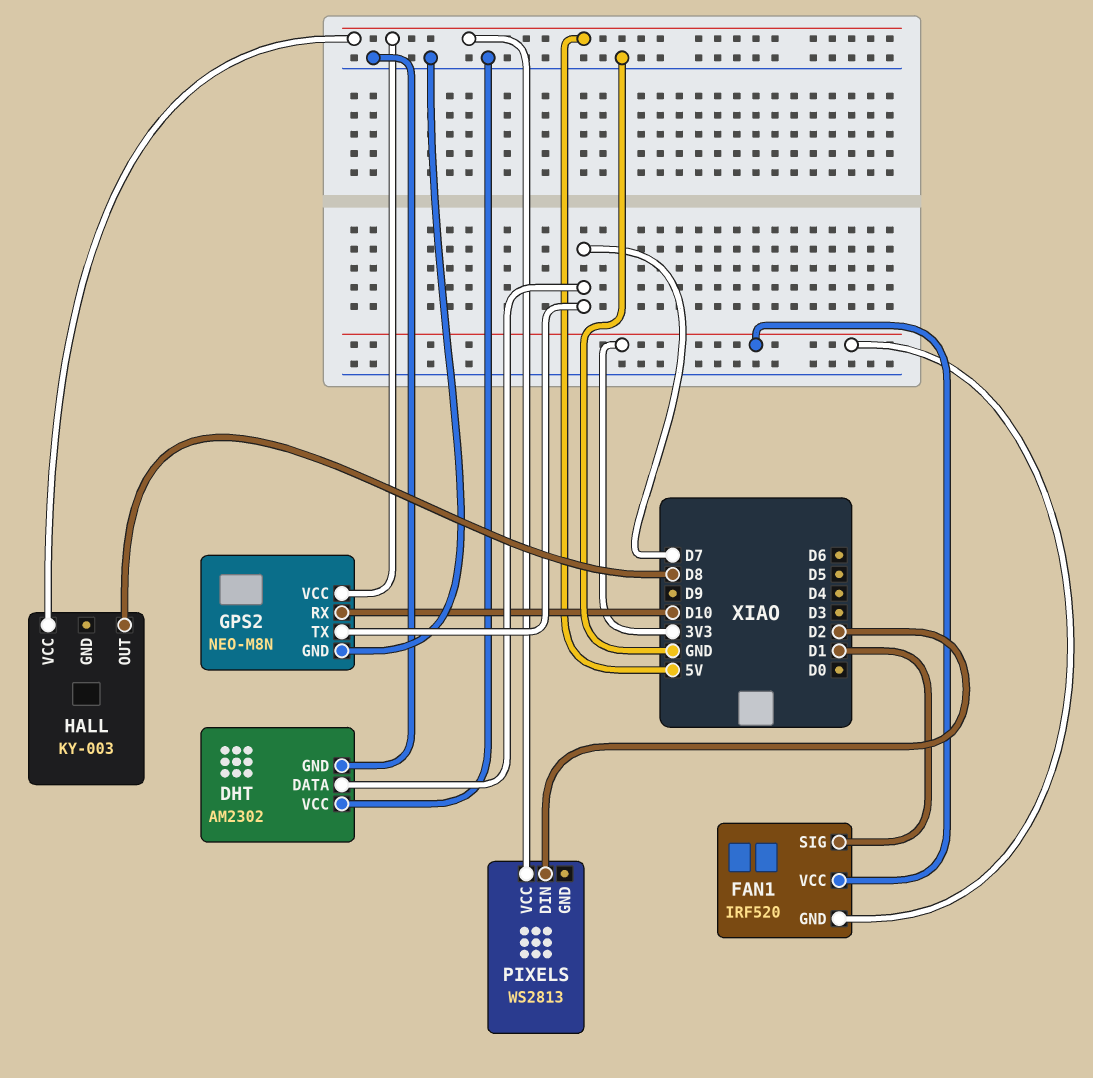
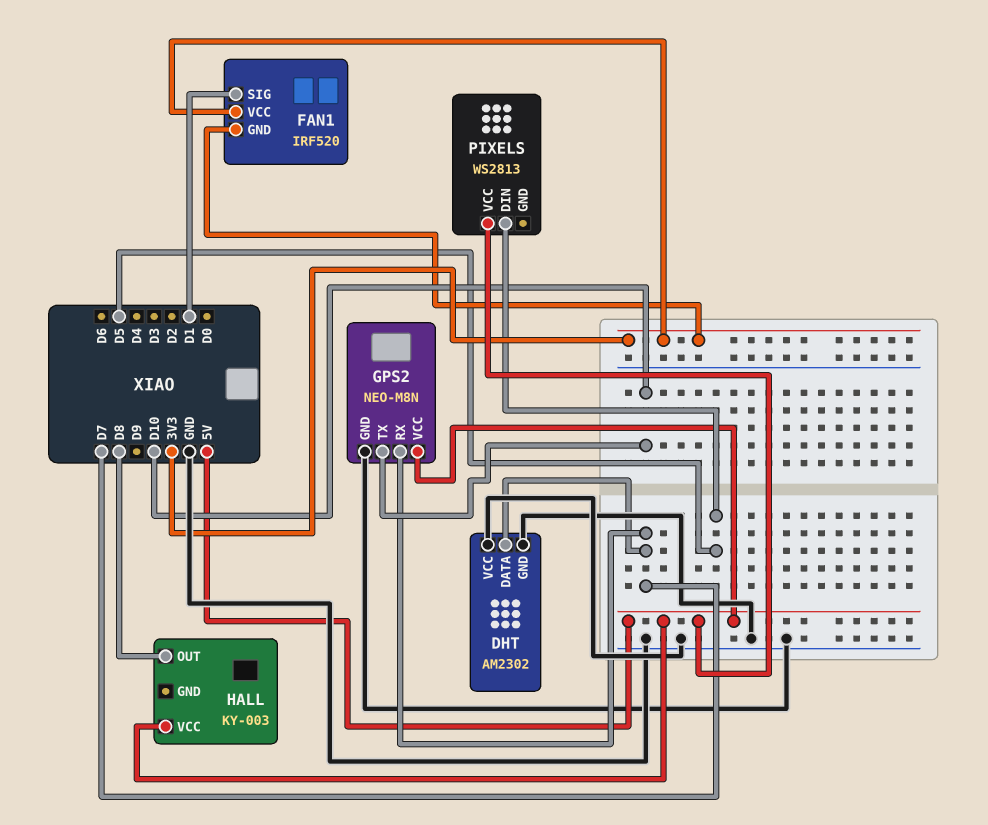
GPS2 pin RX: D10 -> D7
GPS2 pin TX: D7 -> D10
PIXELS pin DIN: D2 -> D5

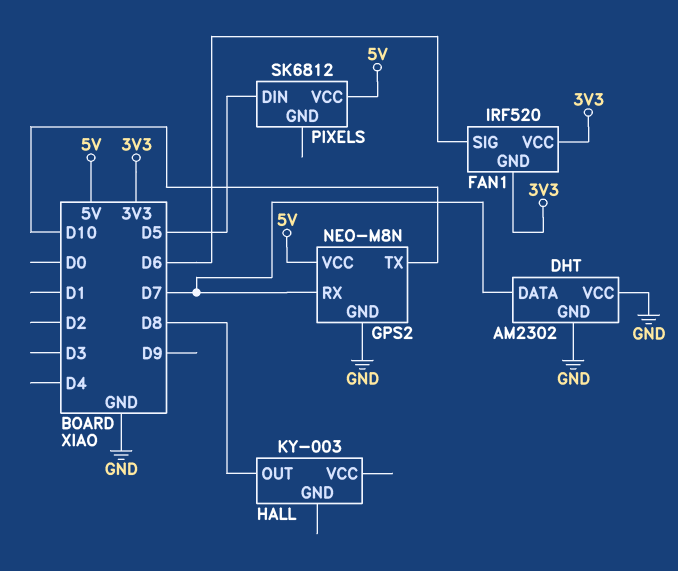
FAN1 pin SIG: D1 -> D6
HALL pin VCC: 5V -> none
PIXELS: WS2813 -> SK6812

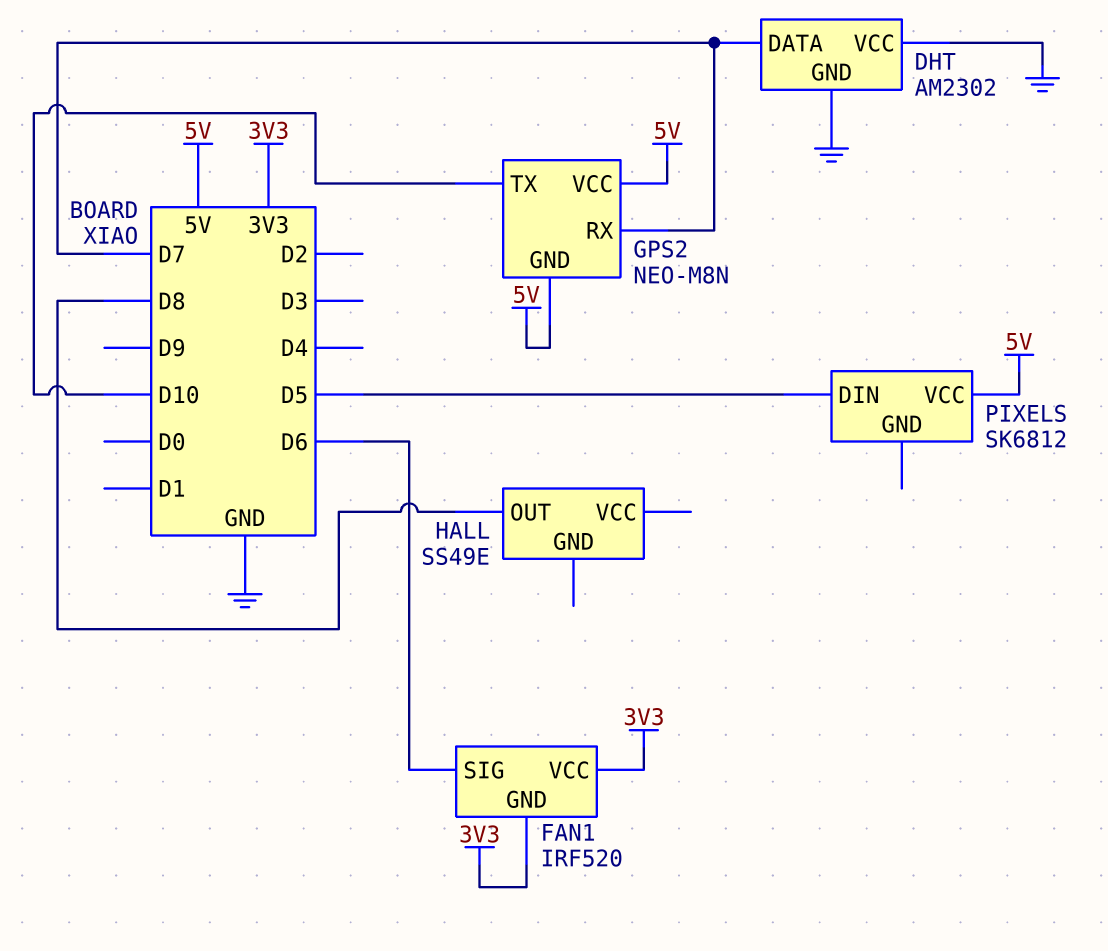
GPS2 pin GND: GND -> 5V
HALL: KY-003 -> SS49E

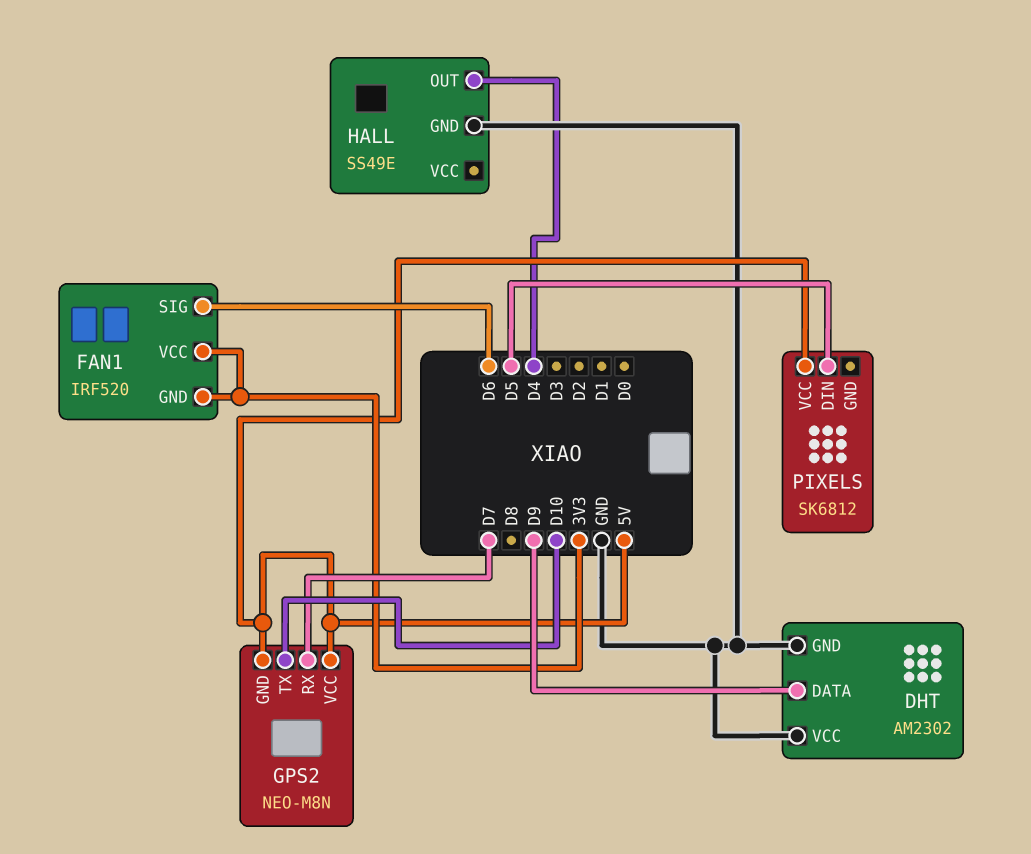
DHT pin DATA: D7 -> D9
HALL pin GND: none -> GND
HALL pin OUT: D8 -> D4

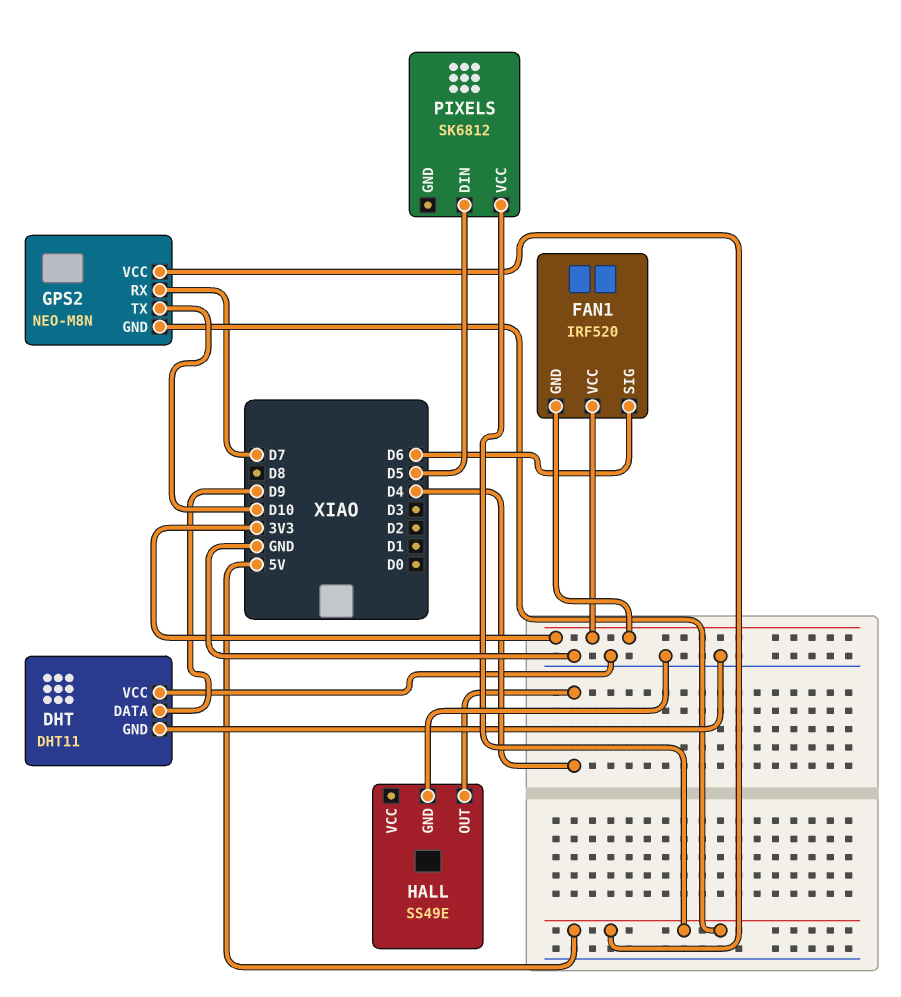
DHT: AM2302 -> DHT11

